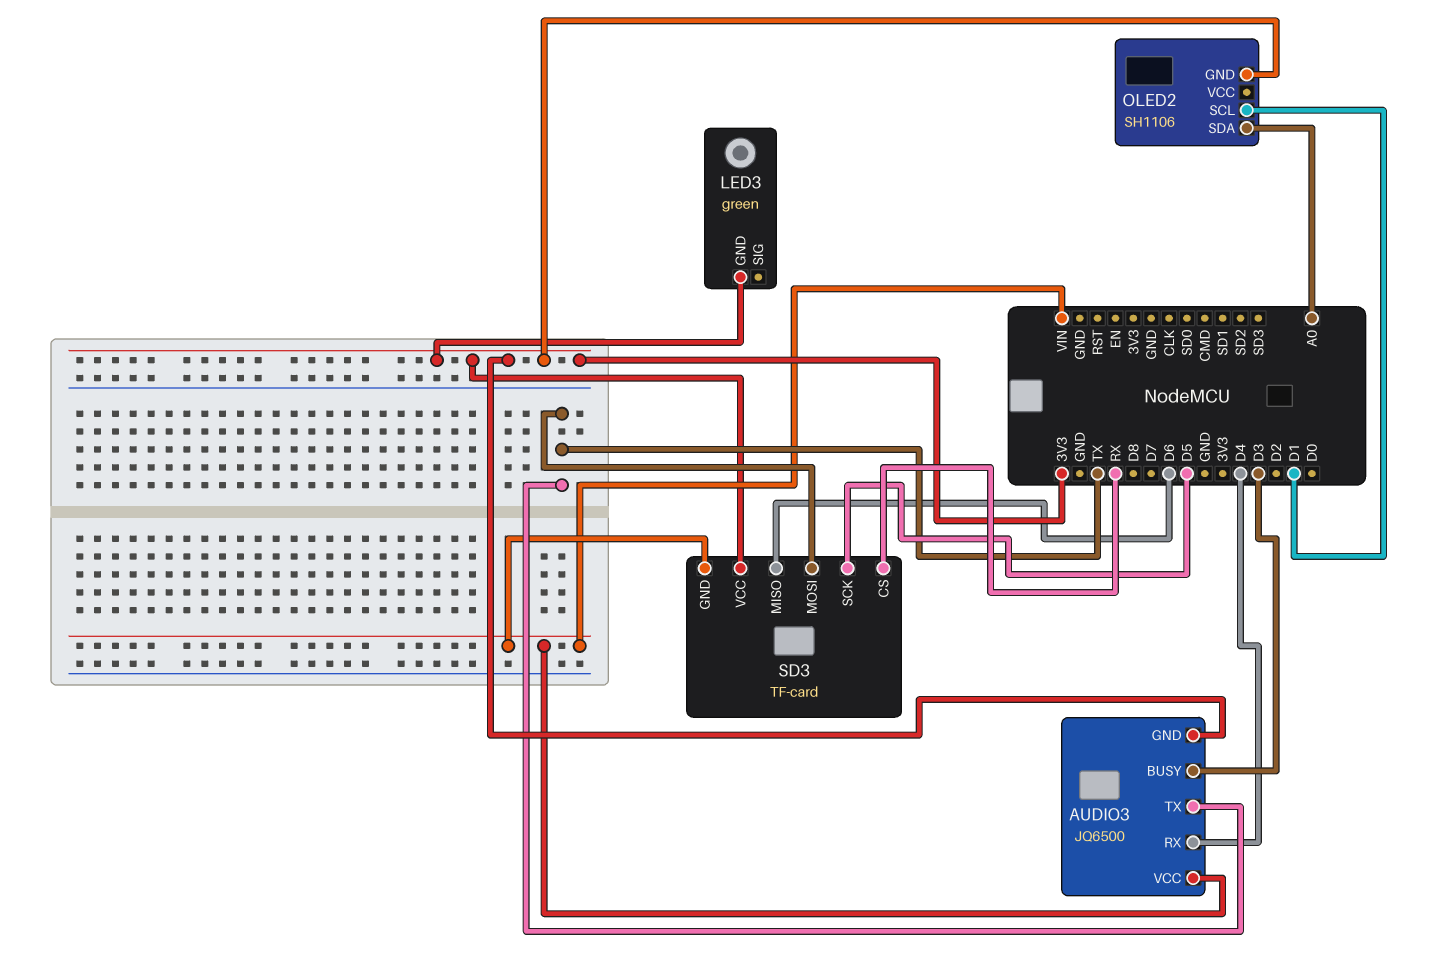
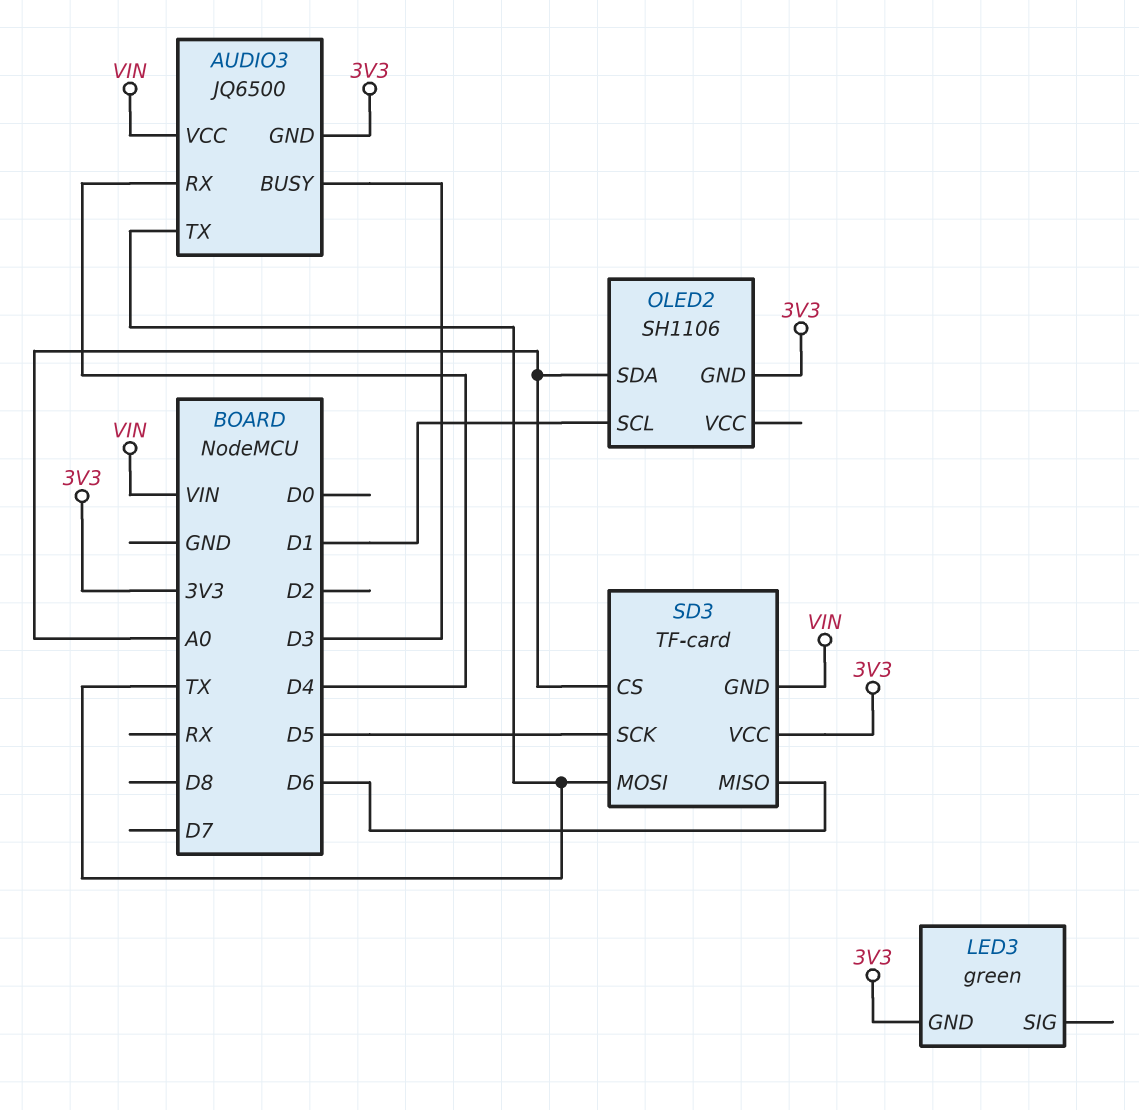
SD3 pin CS: RX -> A0

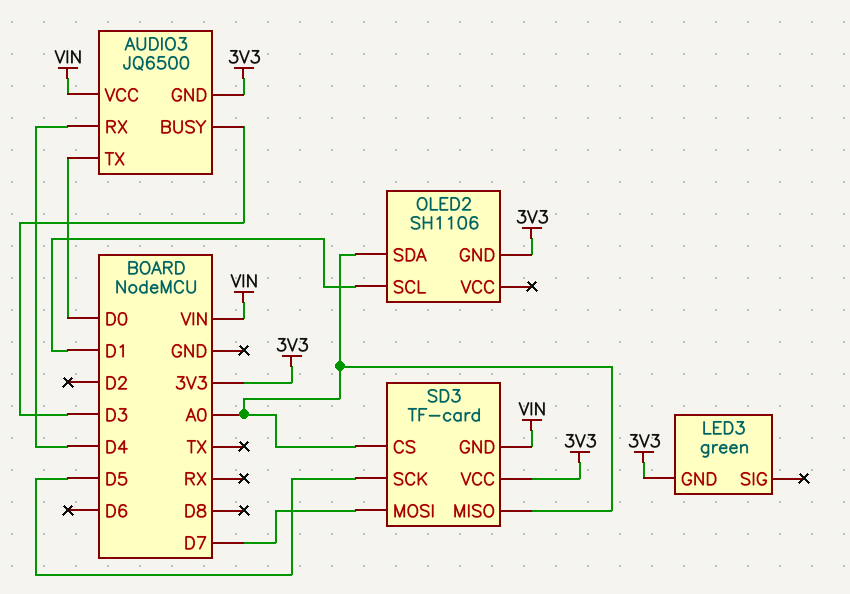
AUDIO3 pin TX: TX -> D0
SD3 pin MISO: D6 -> A0
SD3 pin MOSI: TX -> D7

